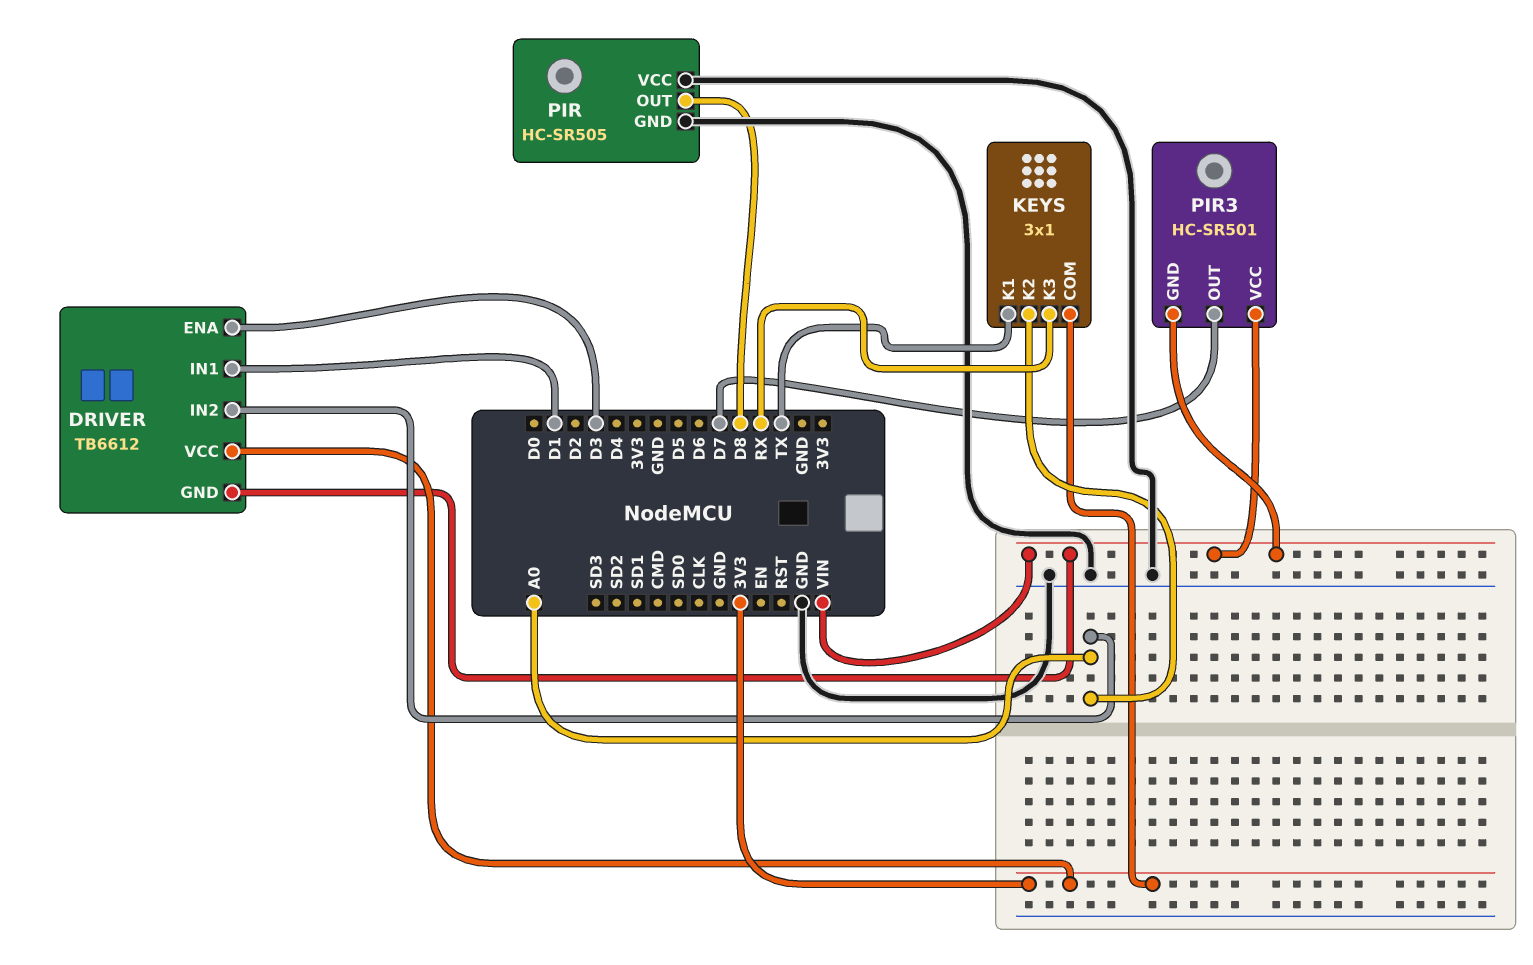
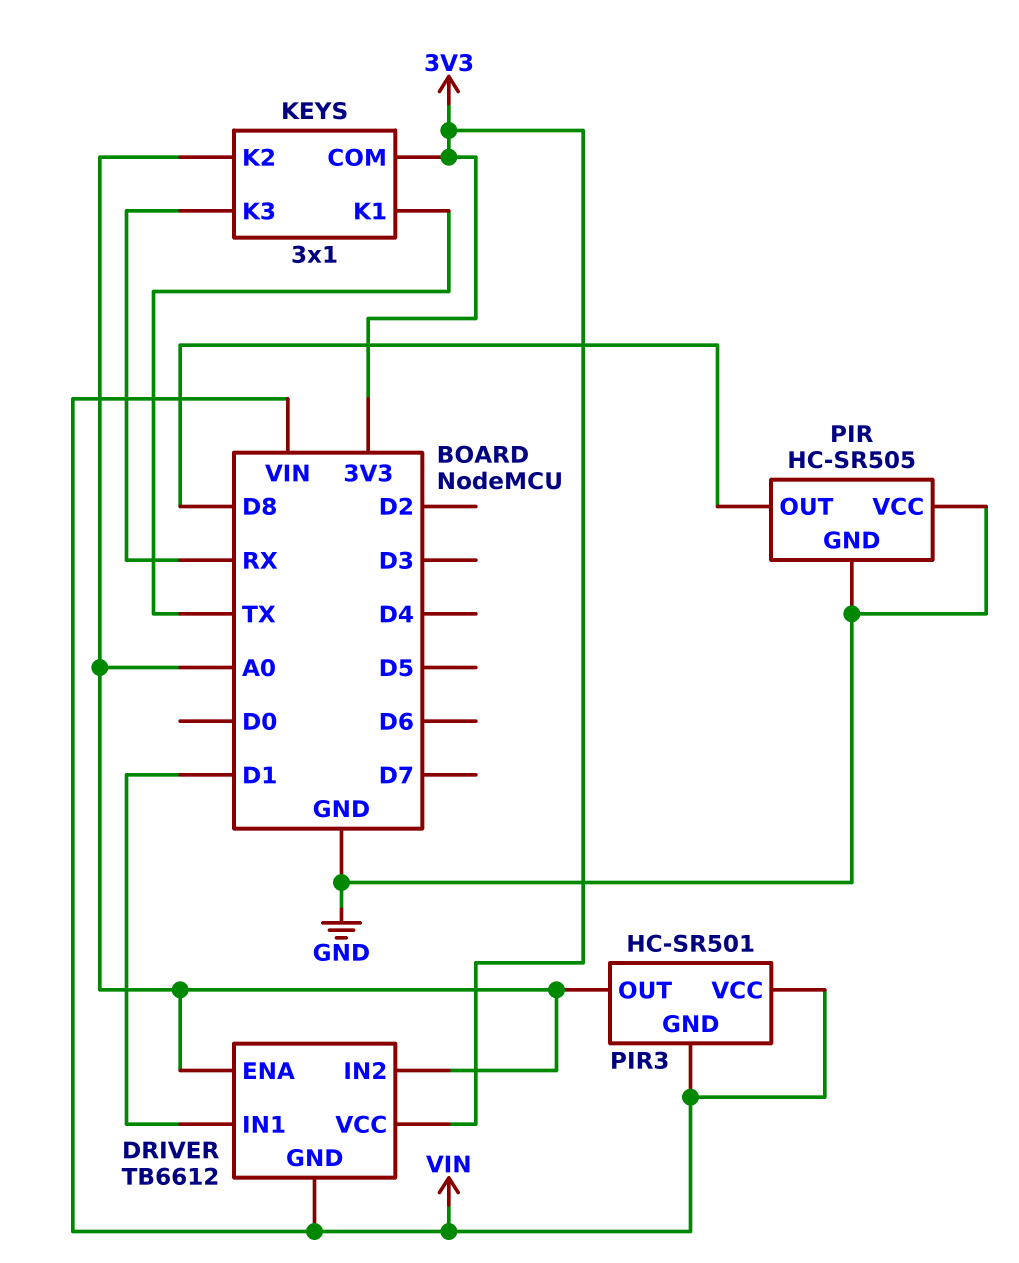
DRIVER pin ENA: D3 -> A0
PIR3 pin OUT: D7 -> A0

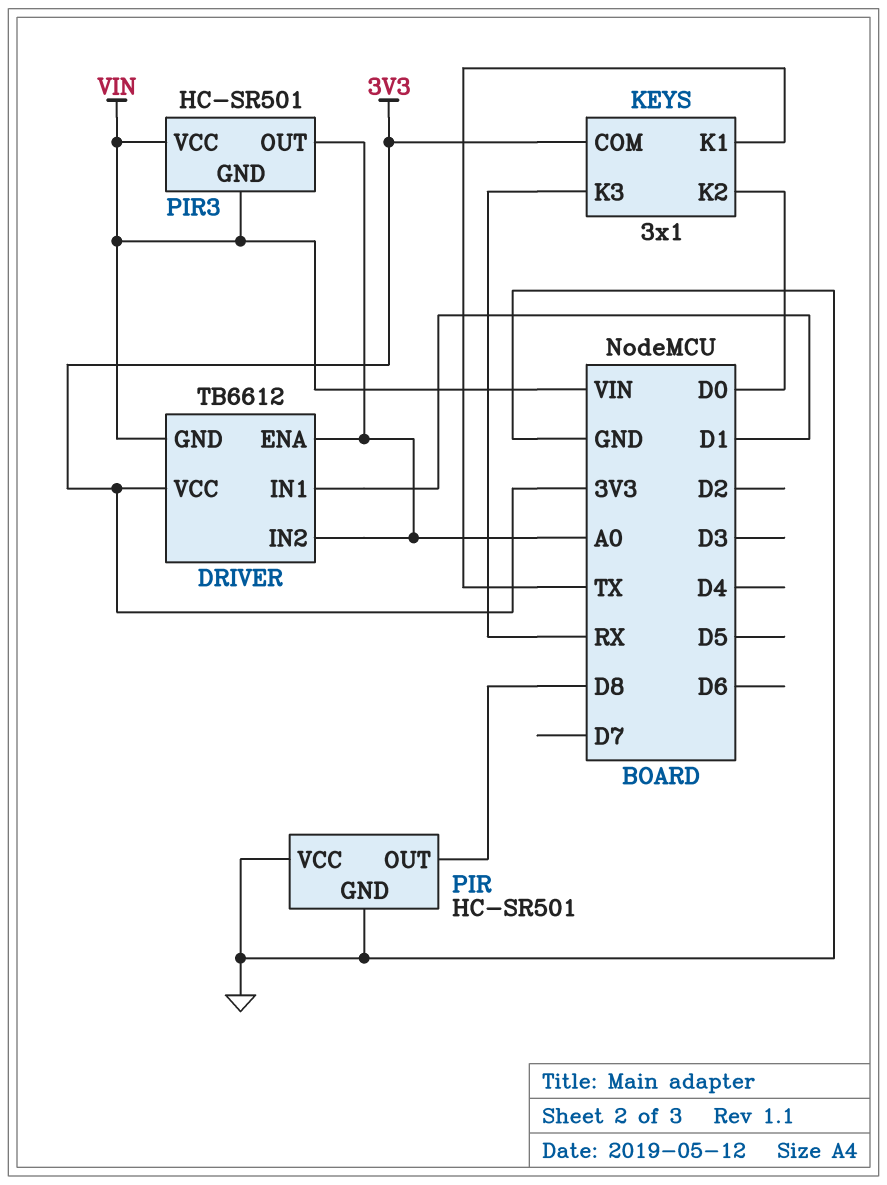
KEYS pin K2: A0 -> D0
PIR: HC-SR505 -> HC-SR501

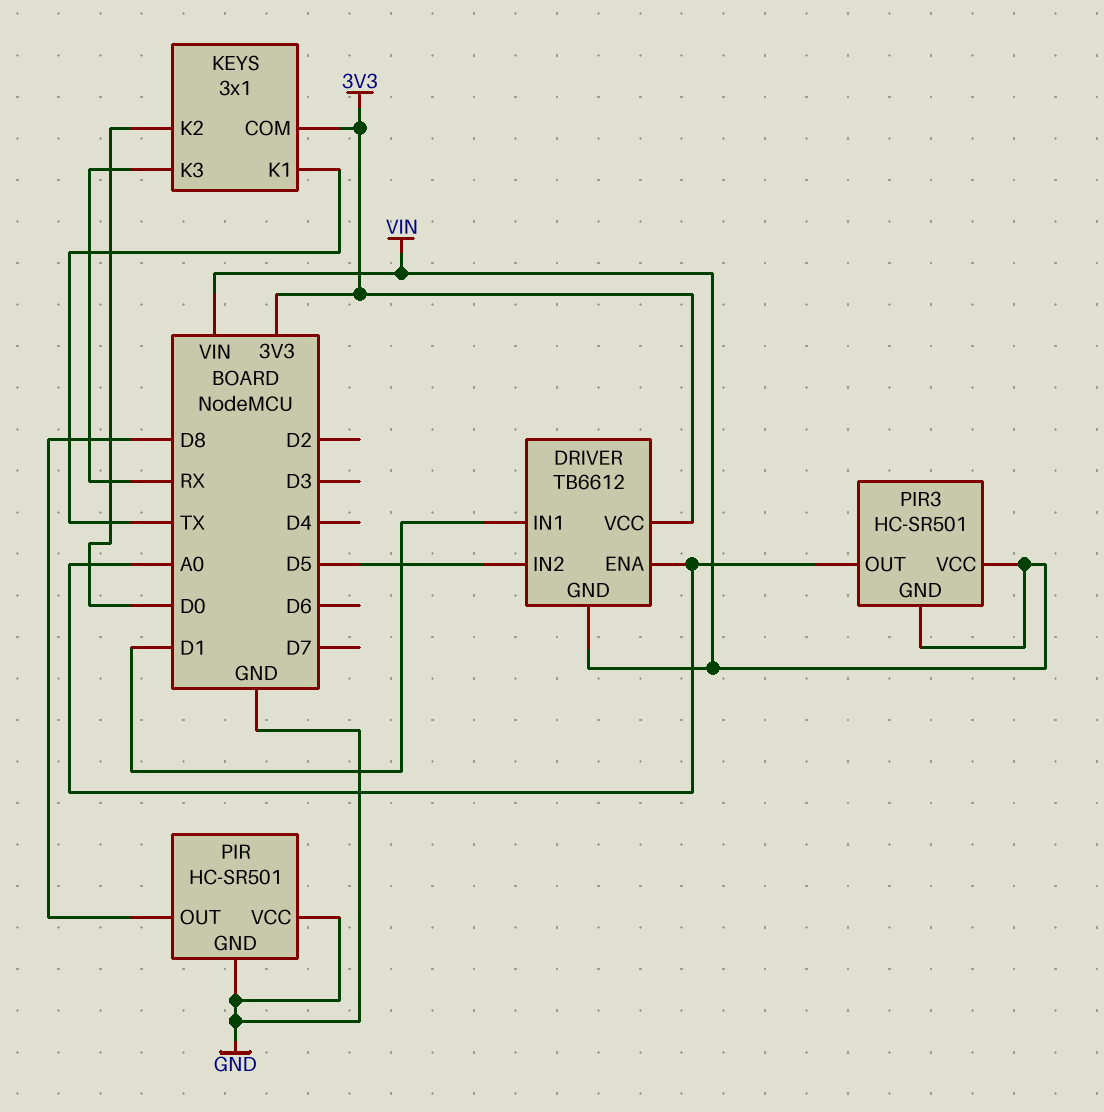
DRIVER pin IN2: A0 -> D5

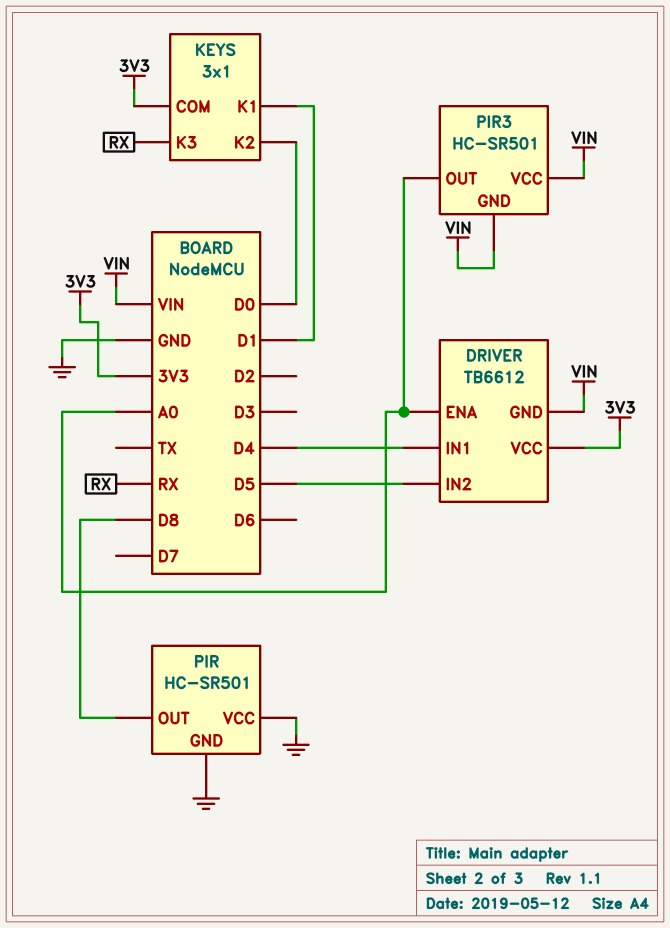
DRIVER pin IN1: D1 -> D4
KEYS pin K1: TX -> D1

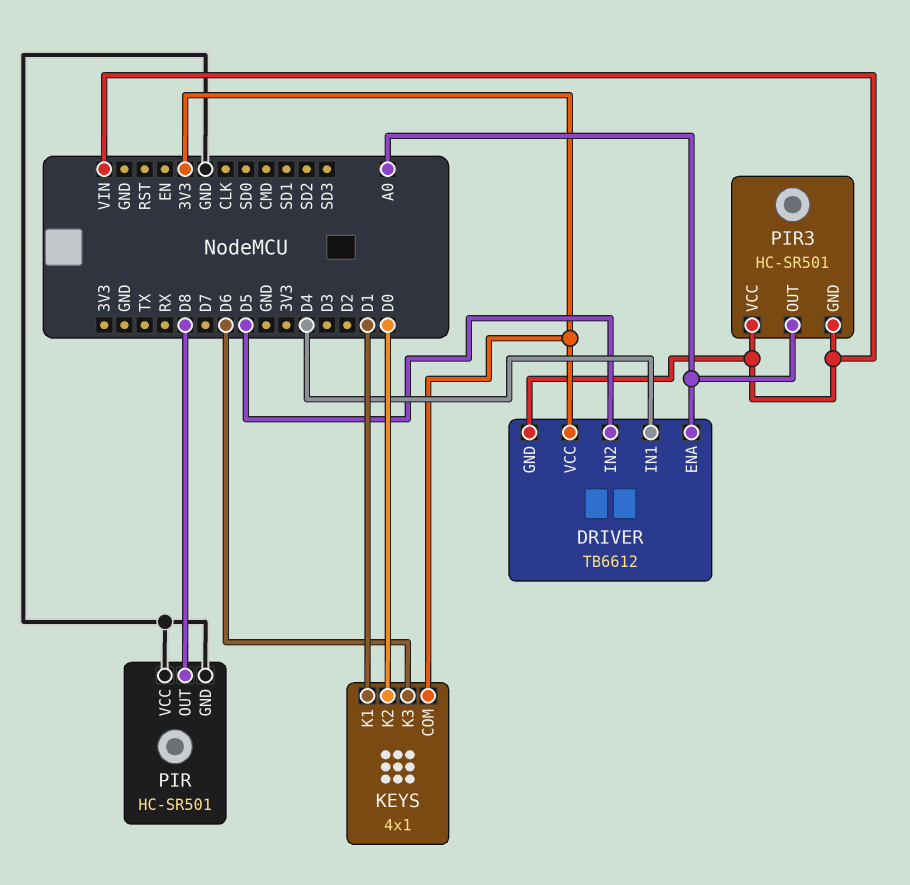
KEYS: 3x1 -> 4x1
KEYS pin K3: RX -> D6

